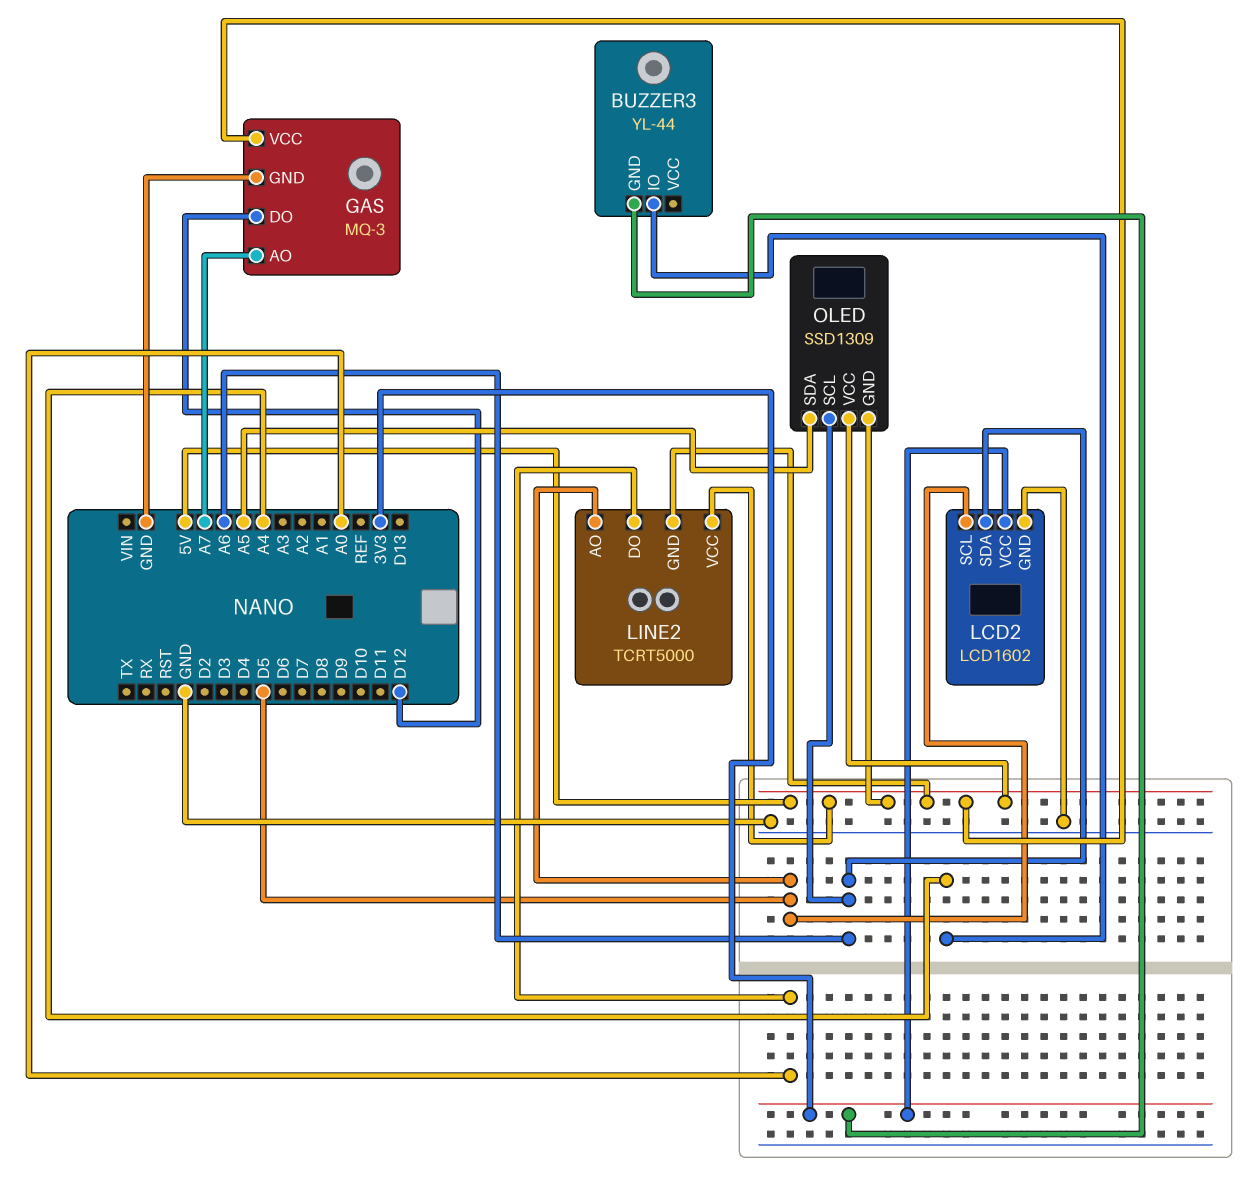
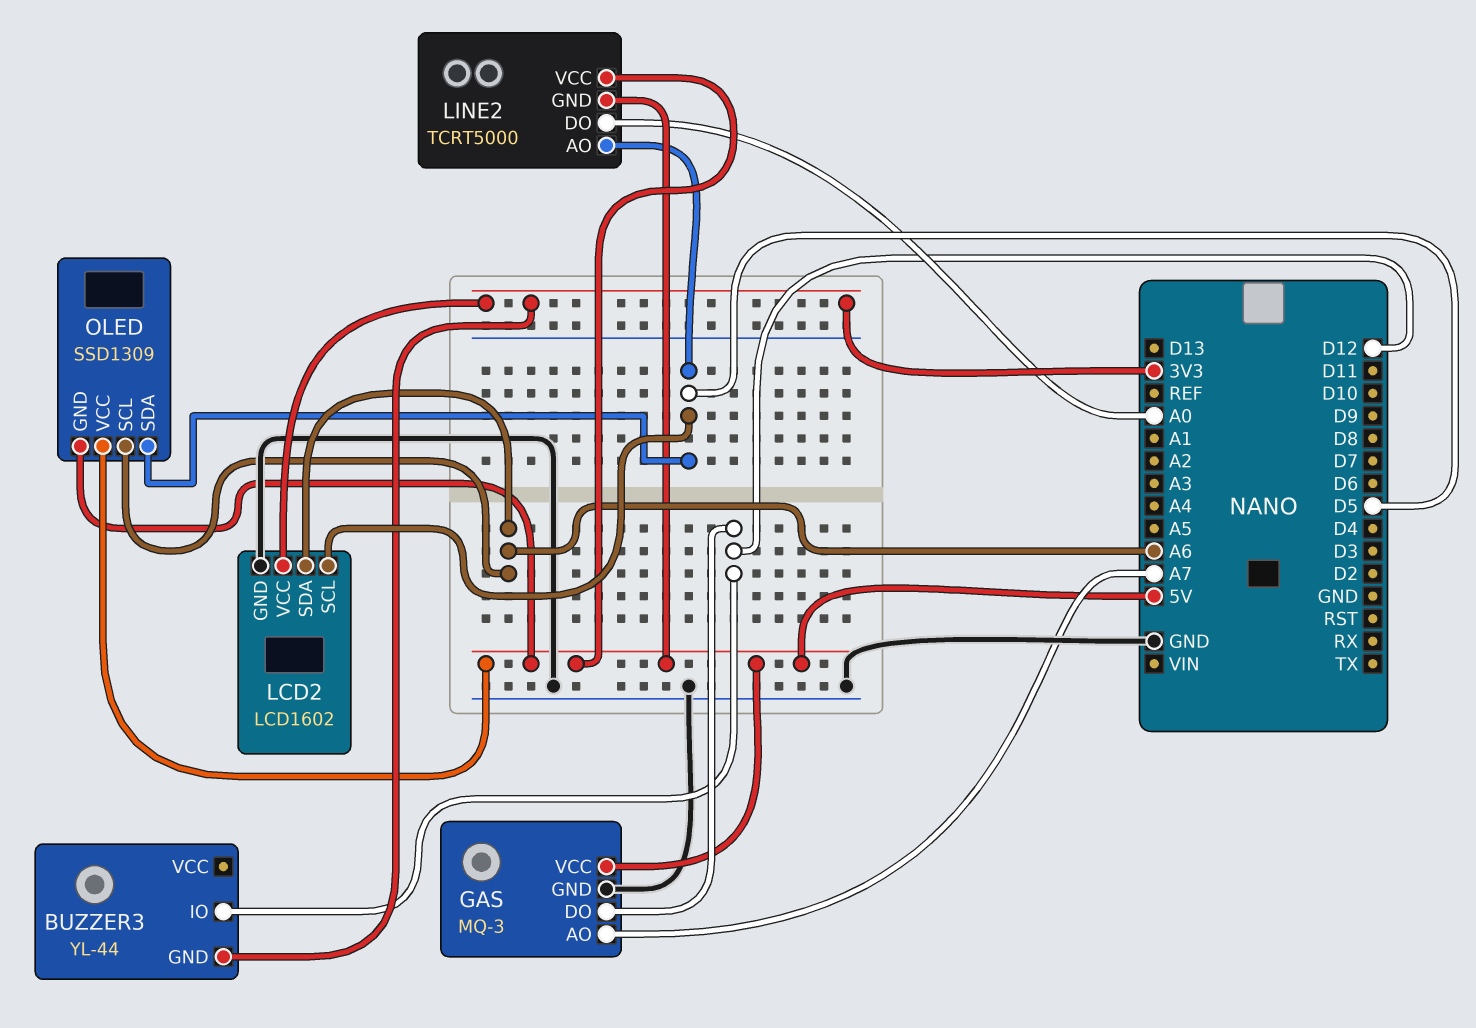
BUZZER3 pin IO: A4 -> D12
OLED pin SDA: A5 -> D5

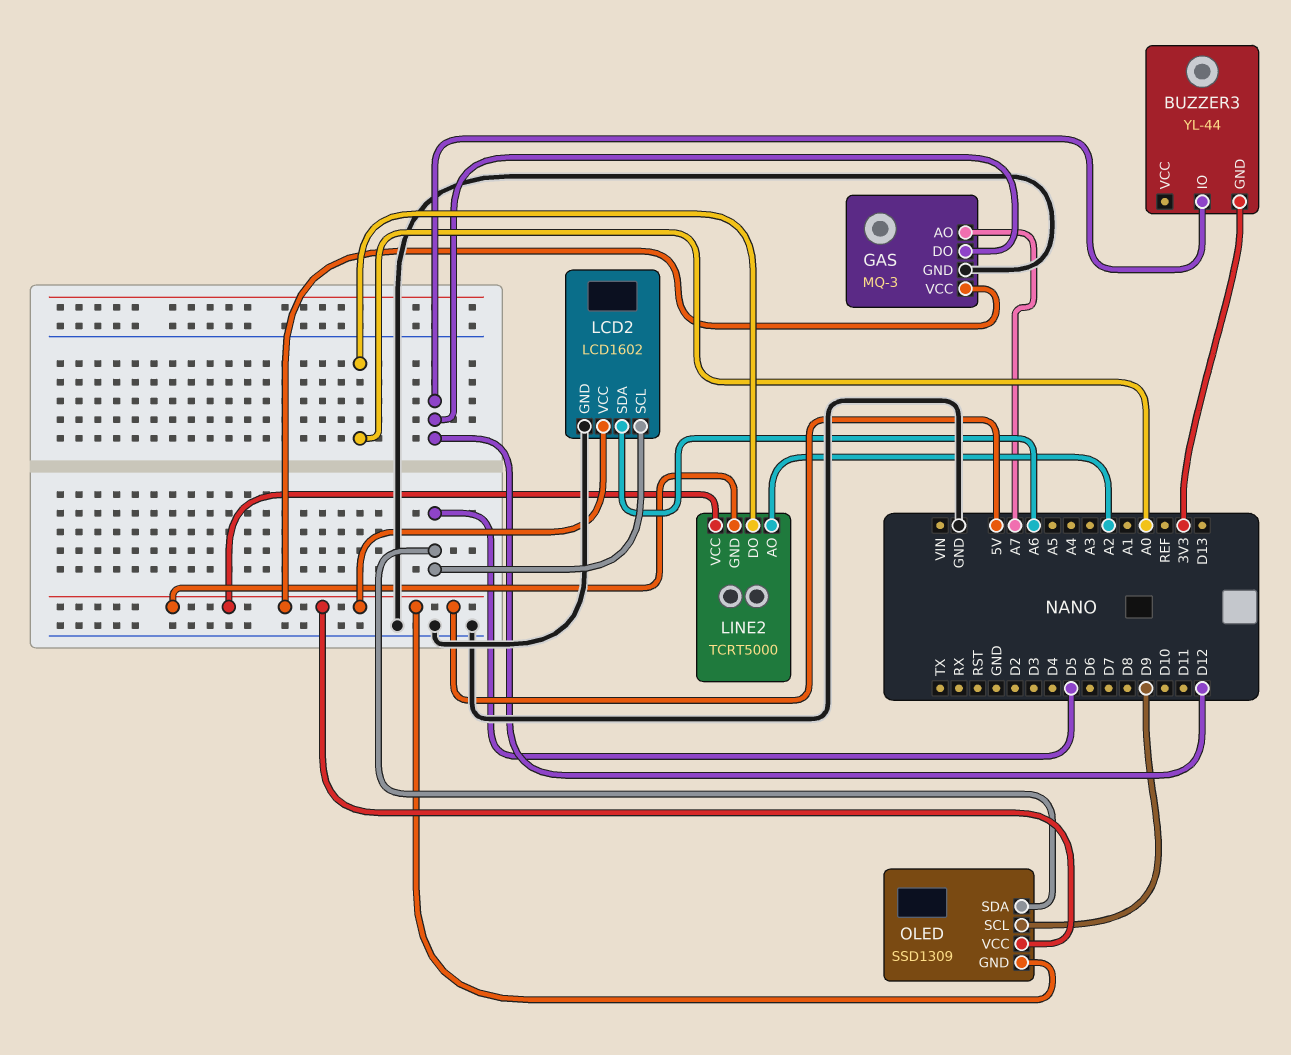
LCD2 pin VCC: 3V3 -> 5V
LINE2 pin AO: D5 -> A2
OLED pin SCL: A6 -> D9

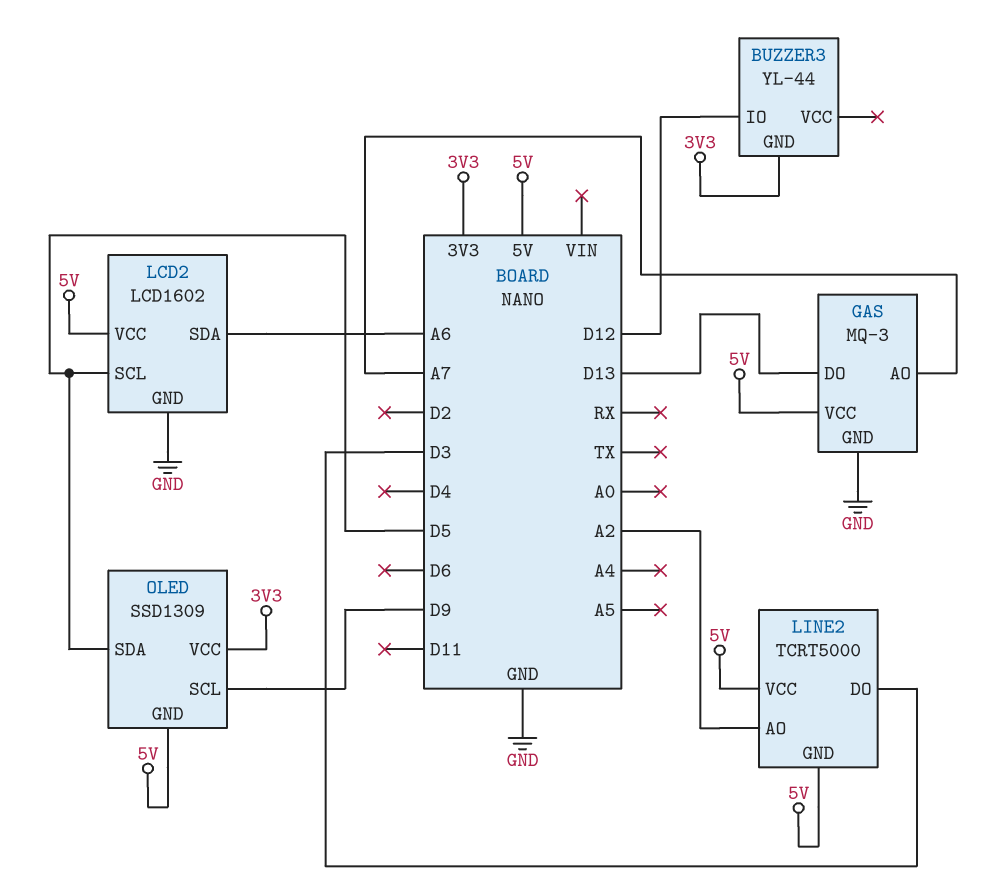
GAS pin DO: D12 -> D13
LINE2 pin DO: A0 -> D3
OLED pin VCC: 5V -> 3V3

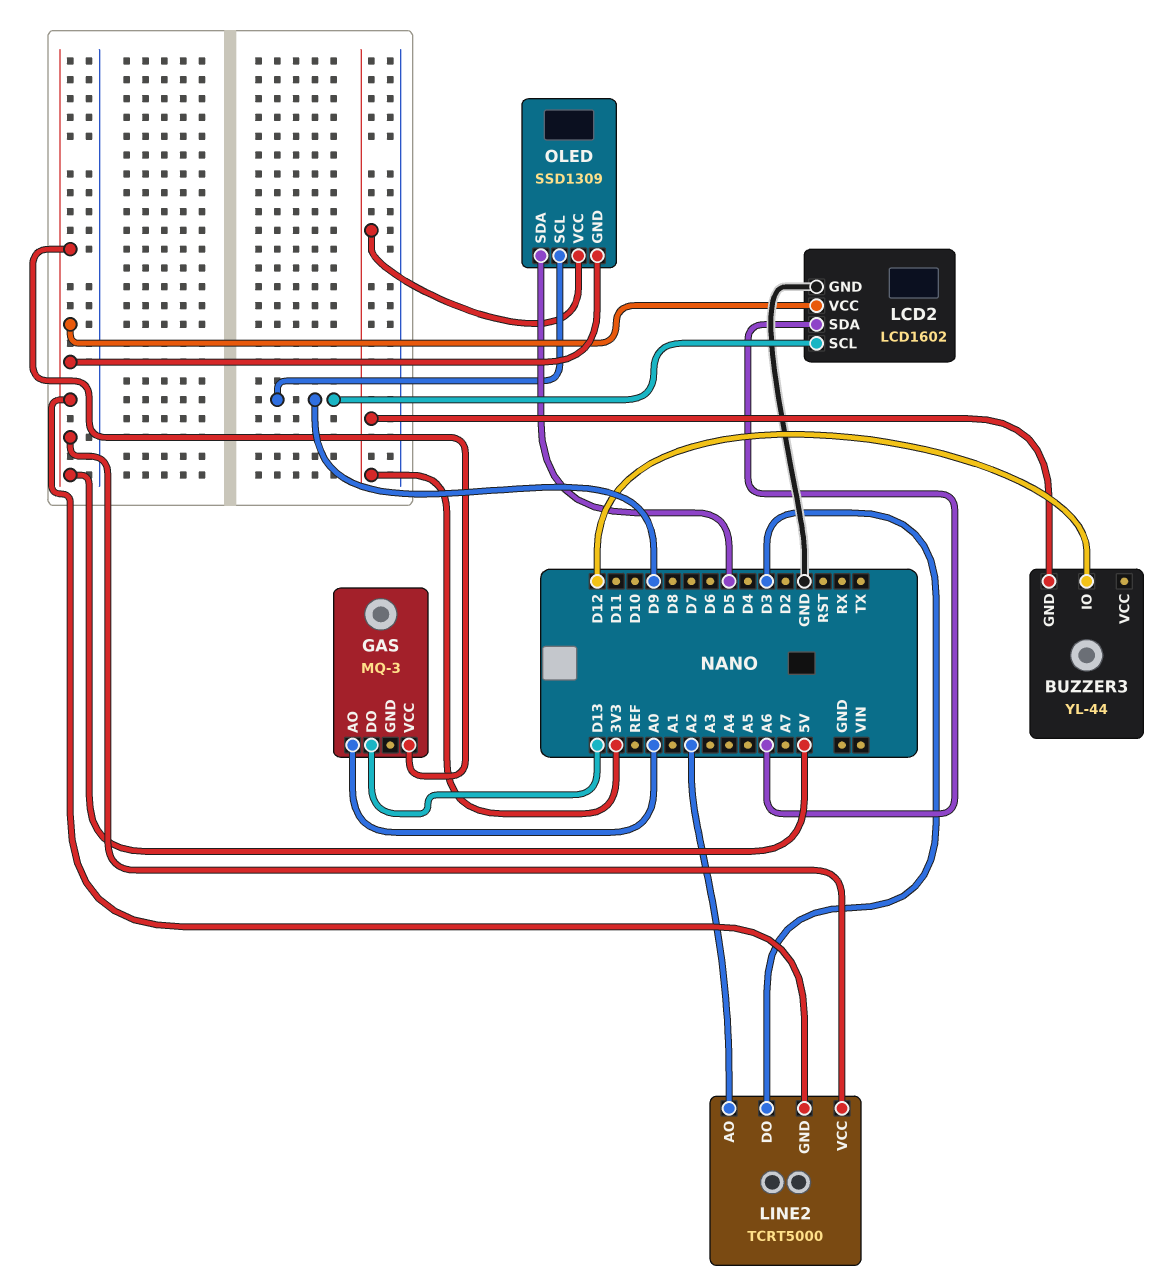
GAS pin AO: A7 -> A0
GAS pin GND: GND -> none
LCD2 pin SCL: D5 -> D9

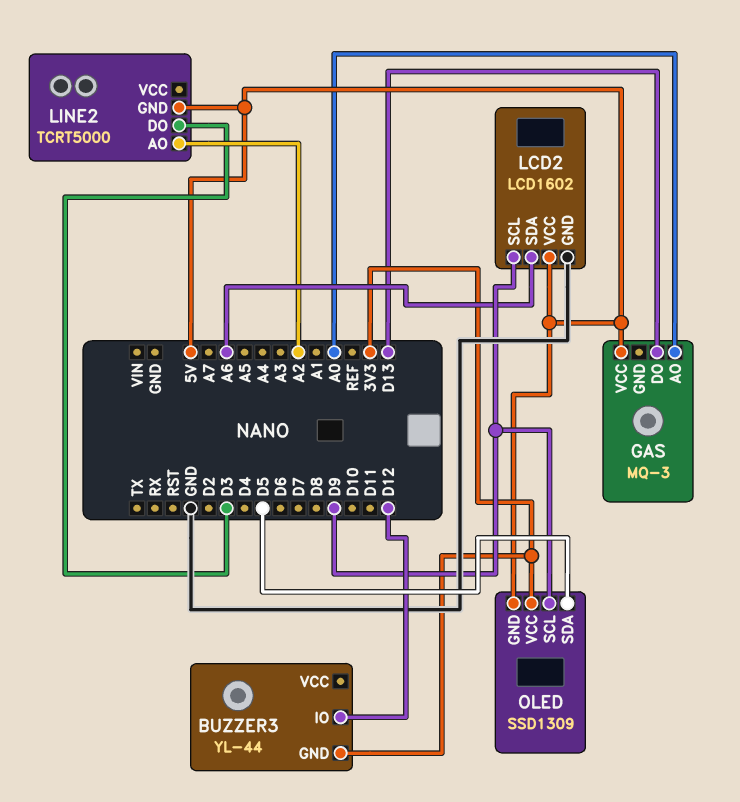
LINE2 pin VCC: 5V -> none

